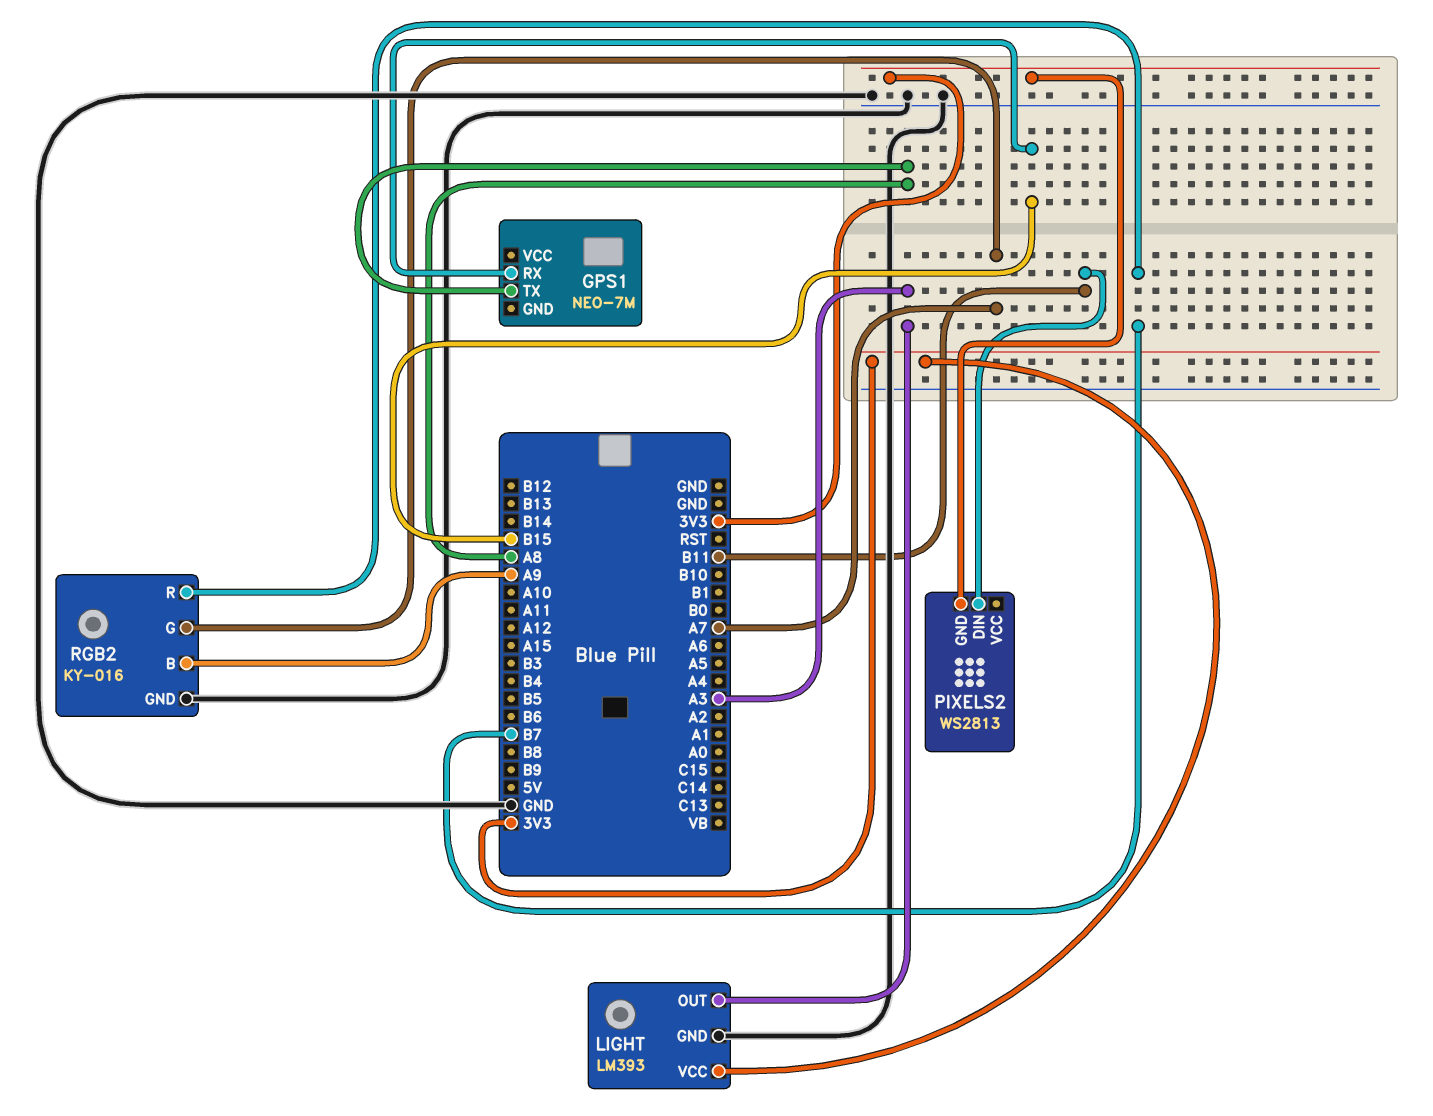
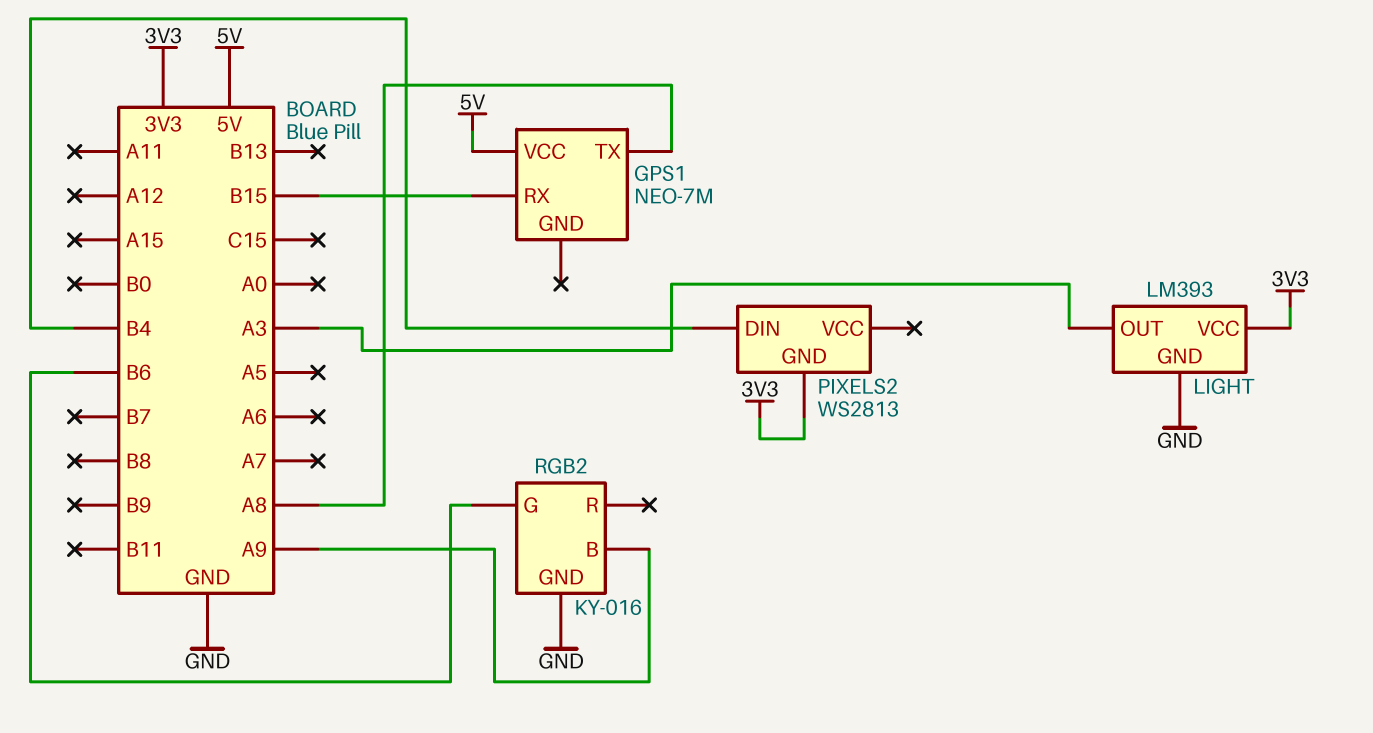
GPS1 pin VCC: none -> 5V
PIXELS2 pin DIN: B11 -> B4
RGB2 pin G: A7 -> B6
RGB2 pin R: B7 -> none

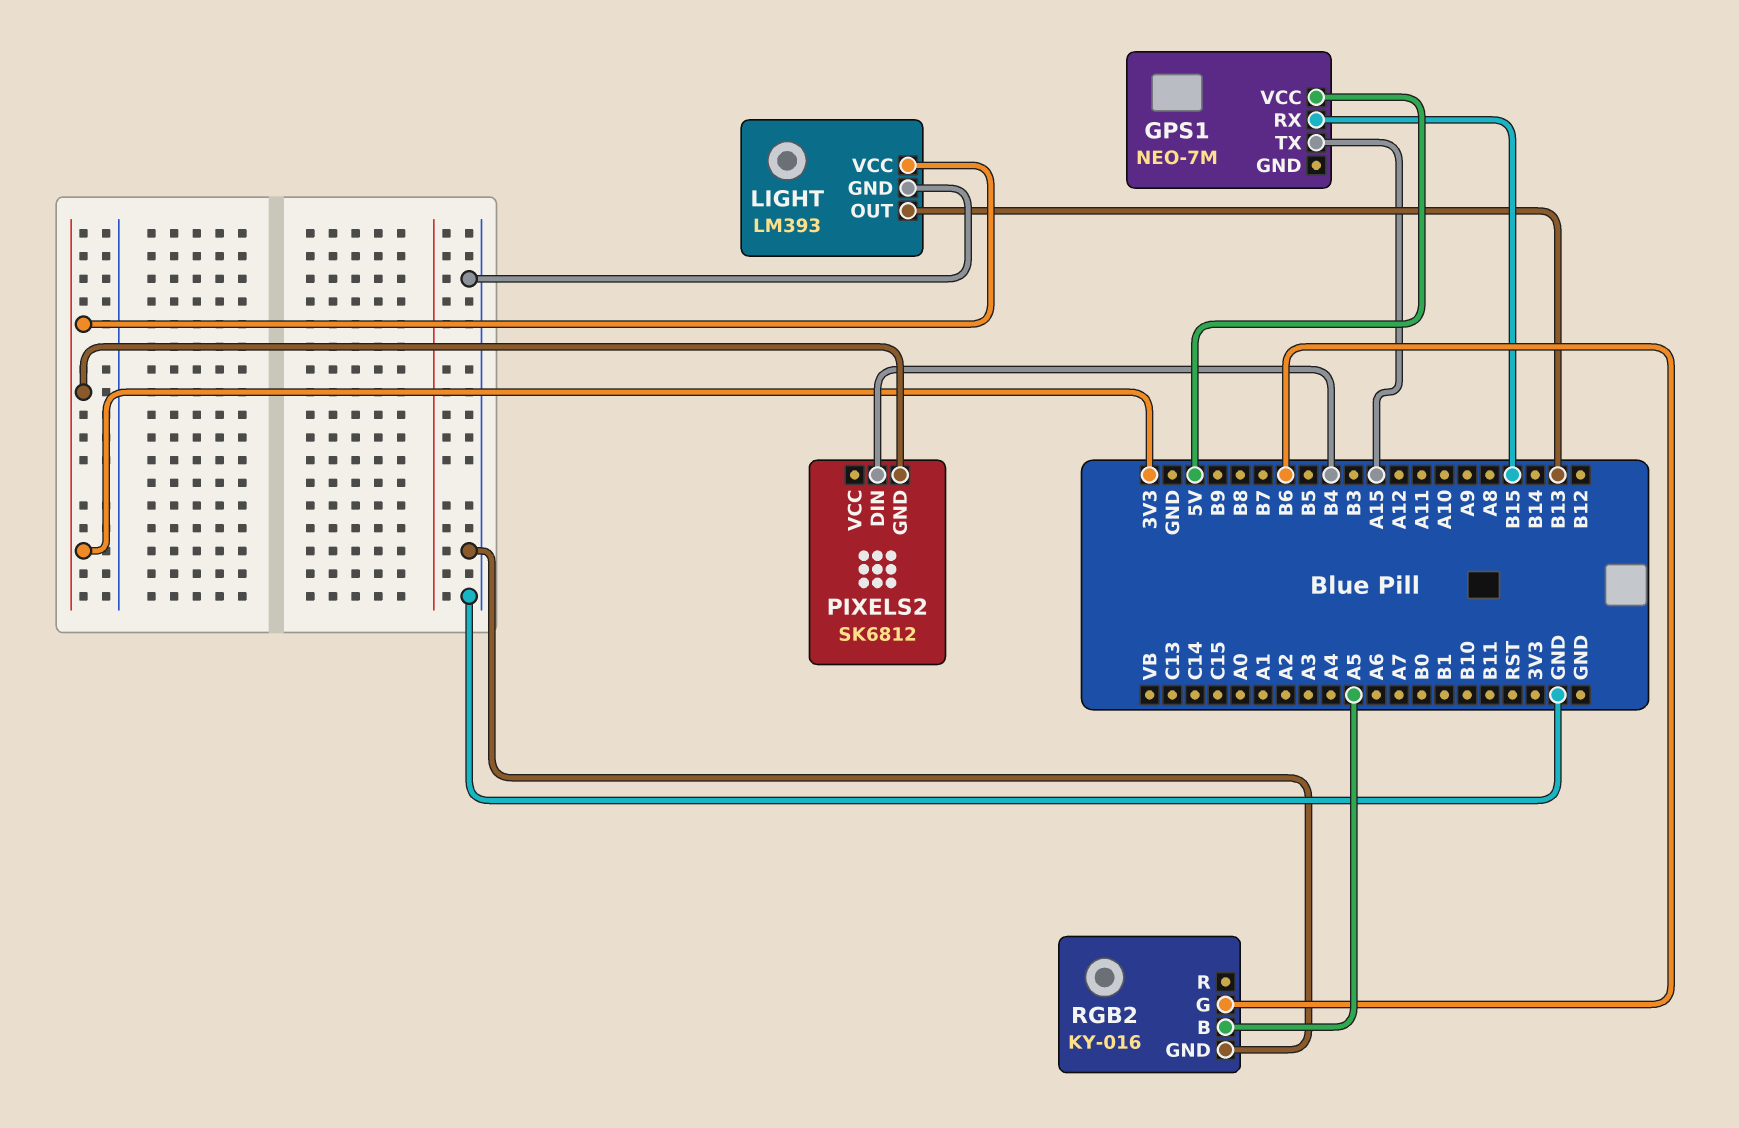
GPS1 pin TX: A8 -> A15
LIGHT pin OUT: A3 -> B13
PIXELS2: WS2813 -> SK6812
RGB2 pin B: A9 -> A5

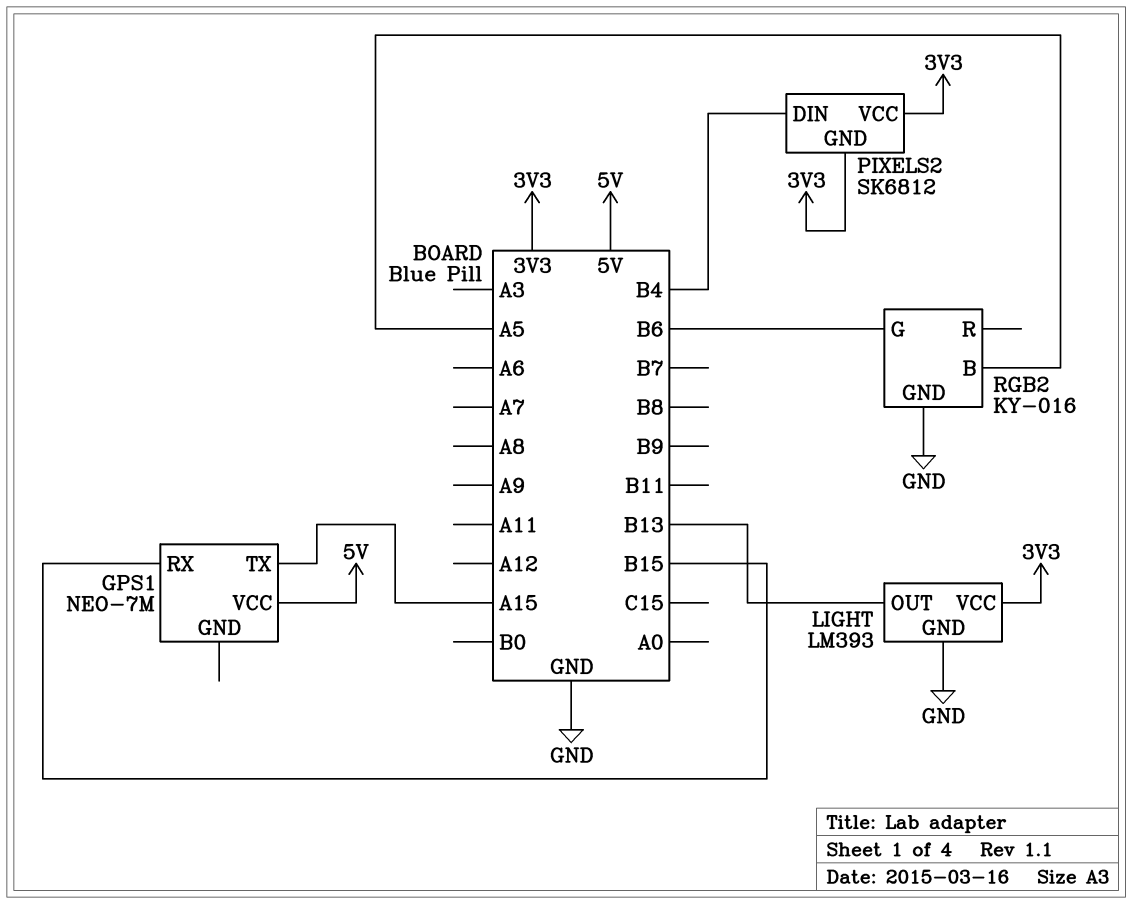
PIXELS2 pin VCC: none -> 3V3

